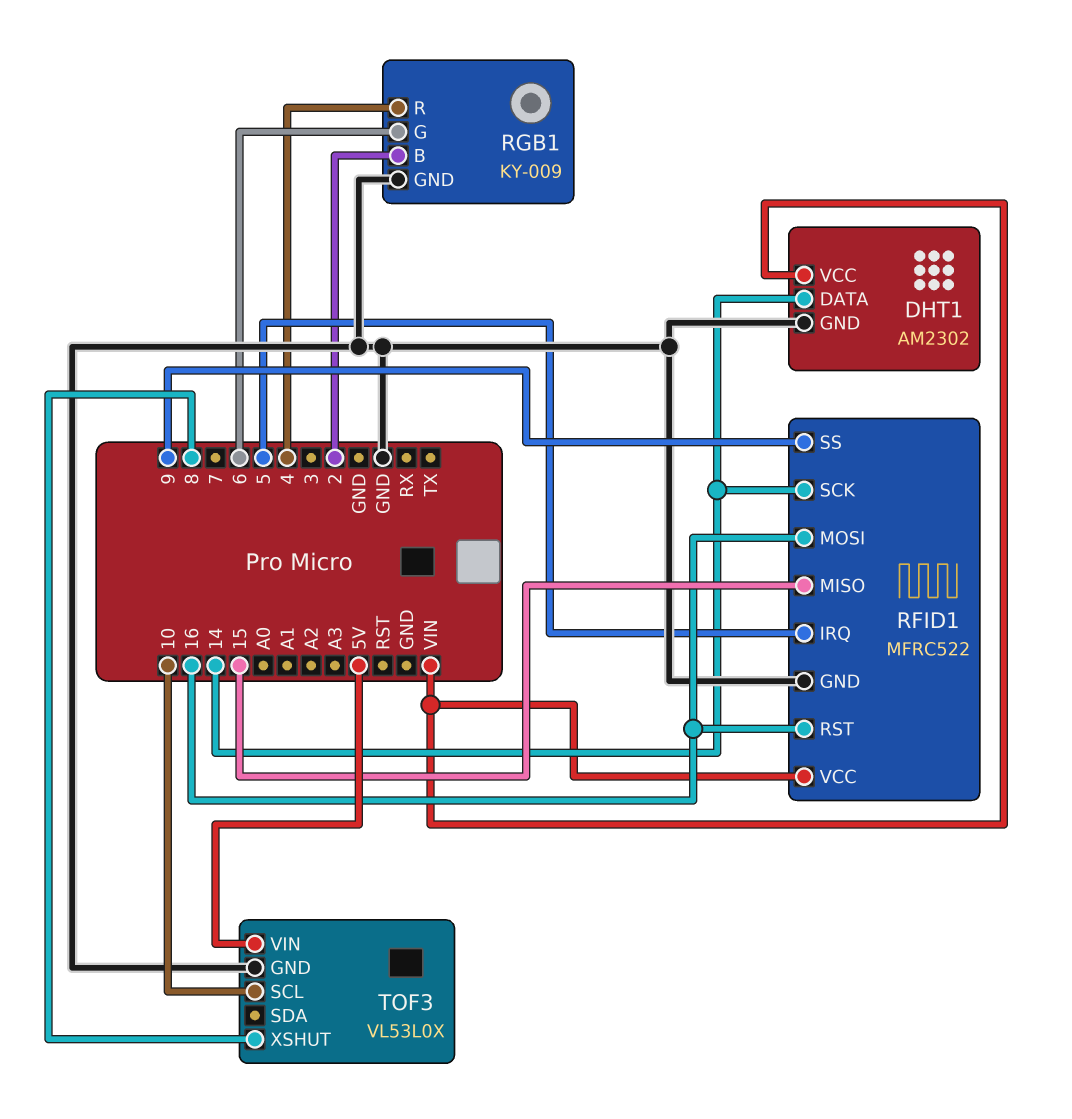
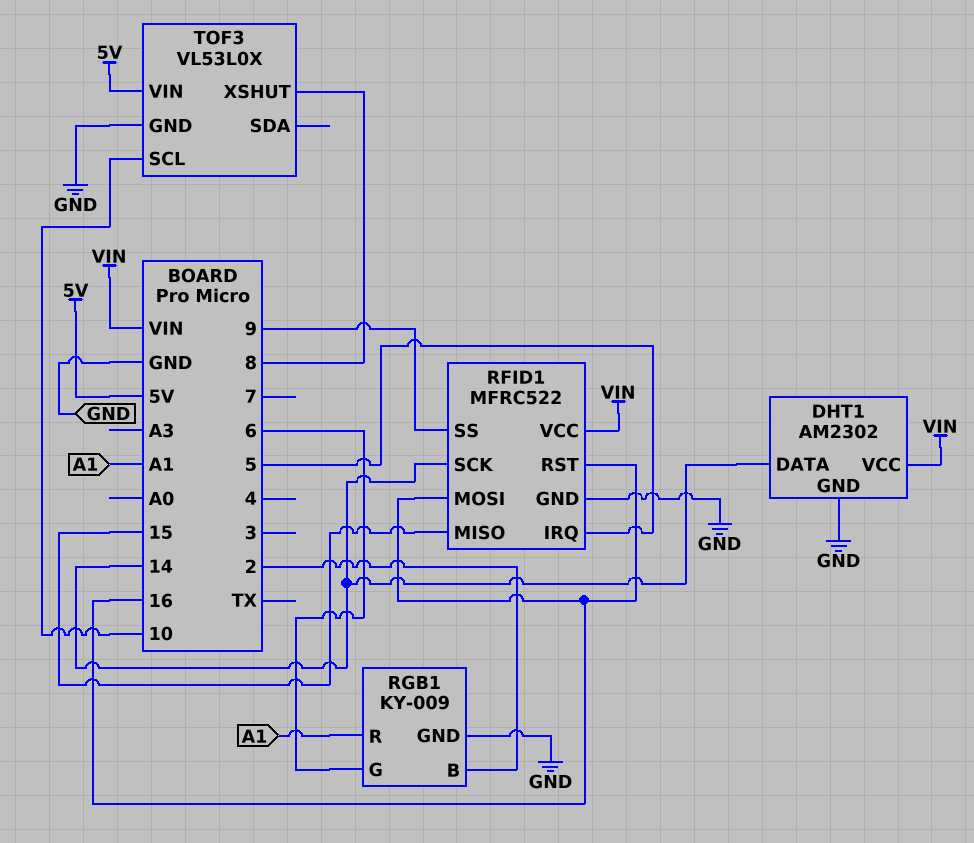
RGB1 pin R: 4 -> A1

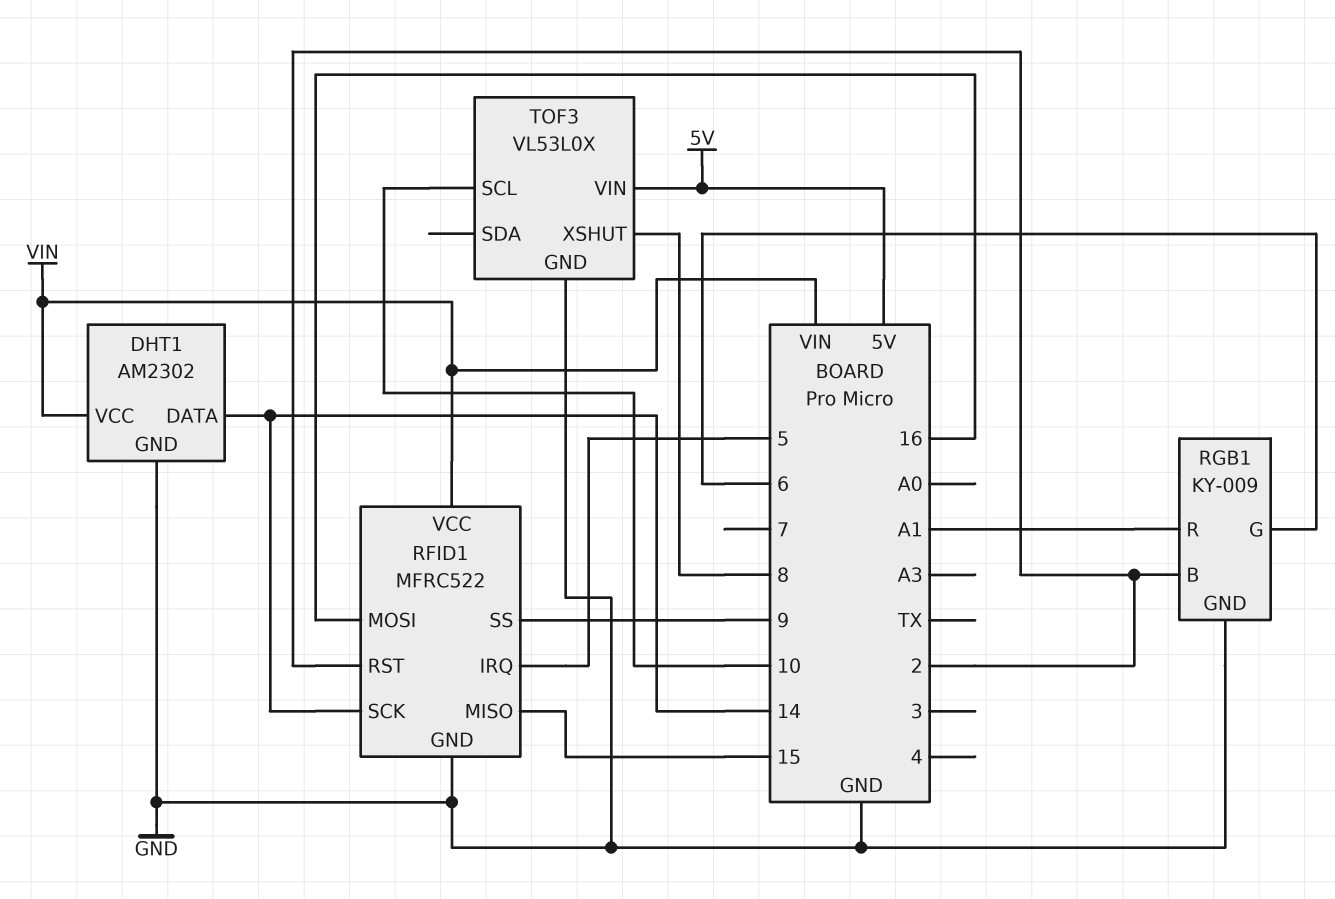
RFID1 pin RST: 16 -> 2

